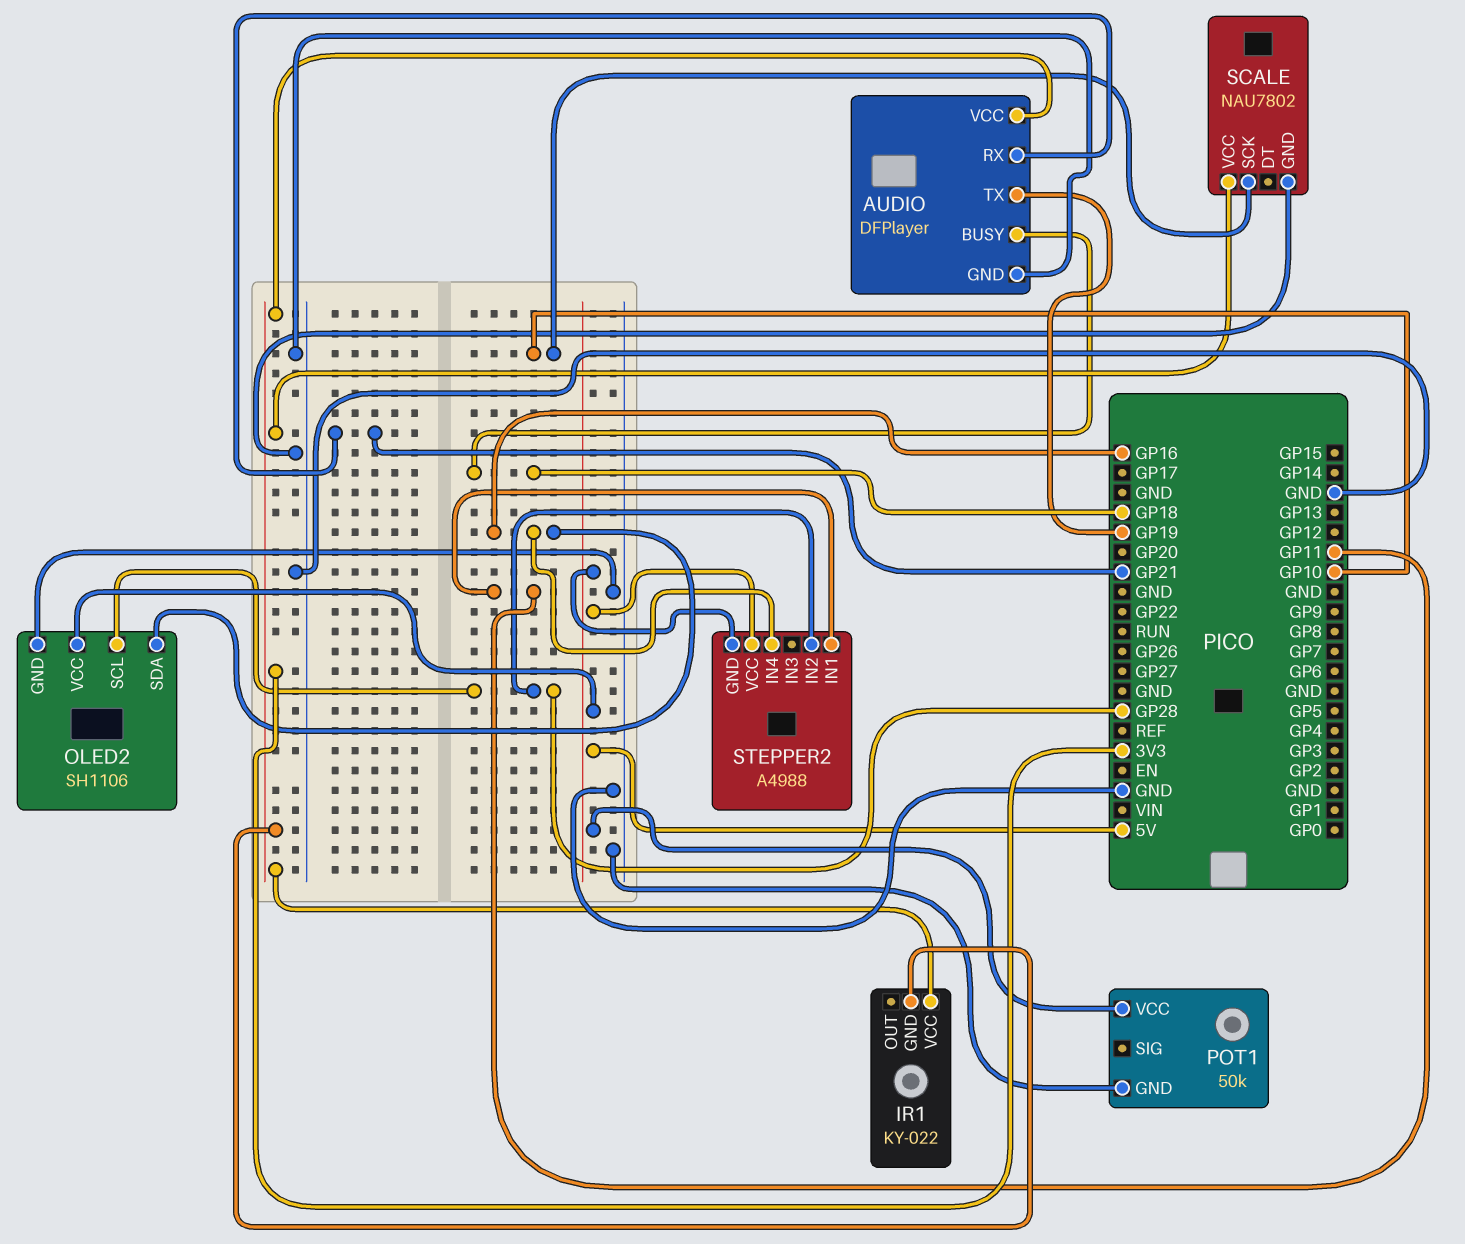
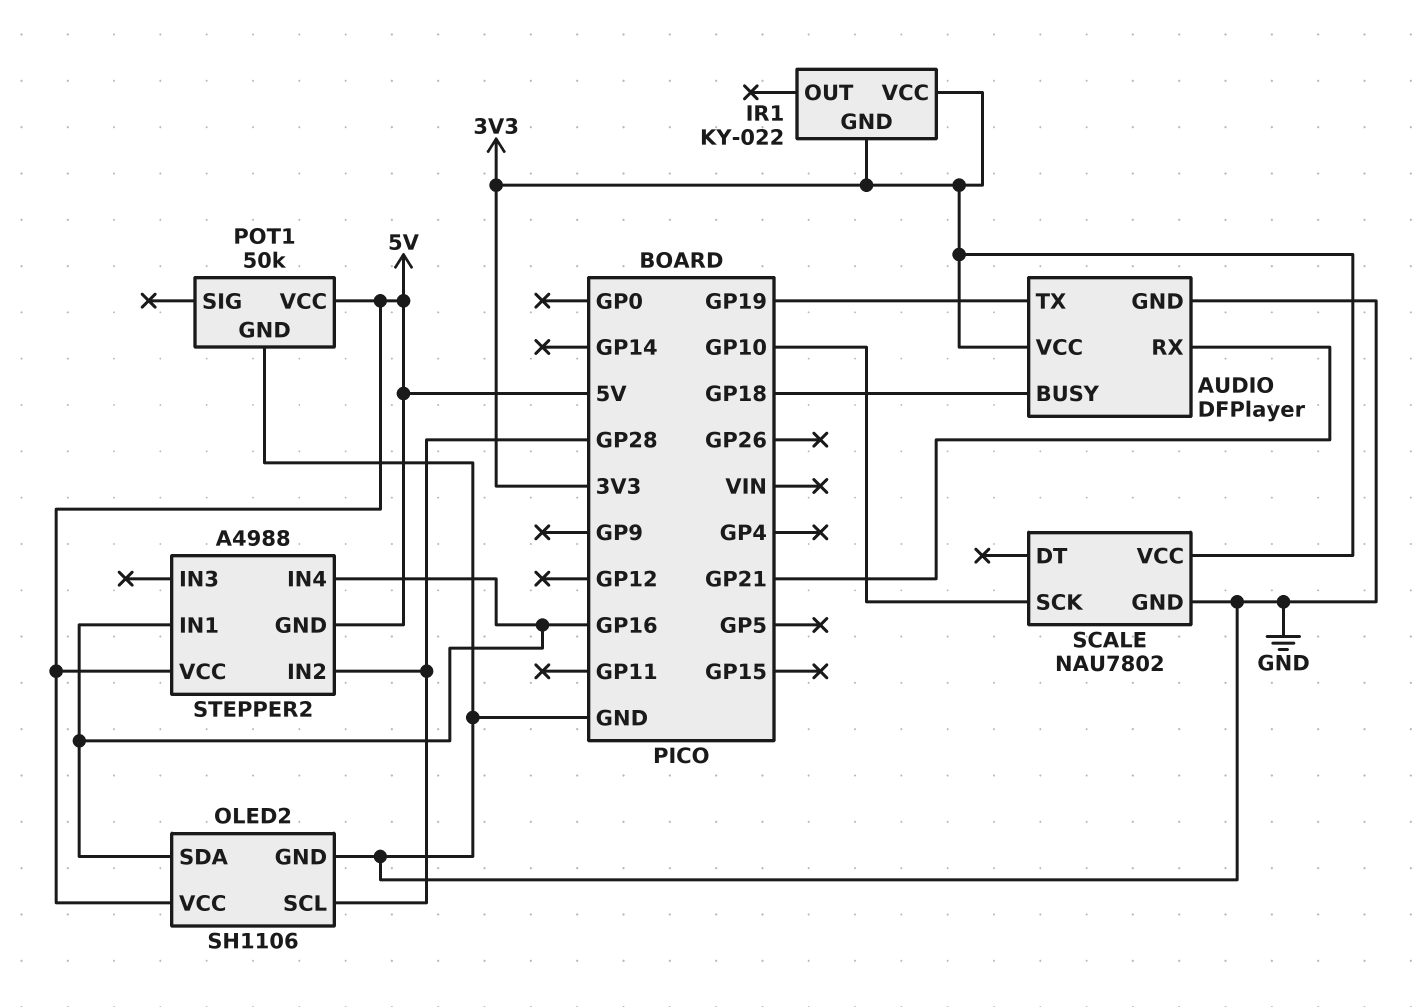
STEPPER2 pin IN1: GP11 -> GP16

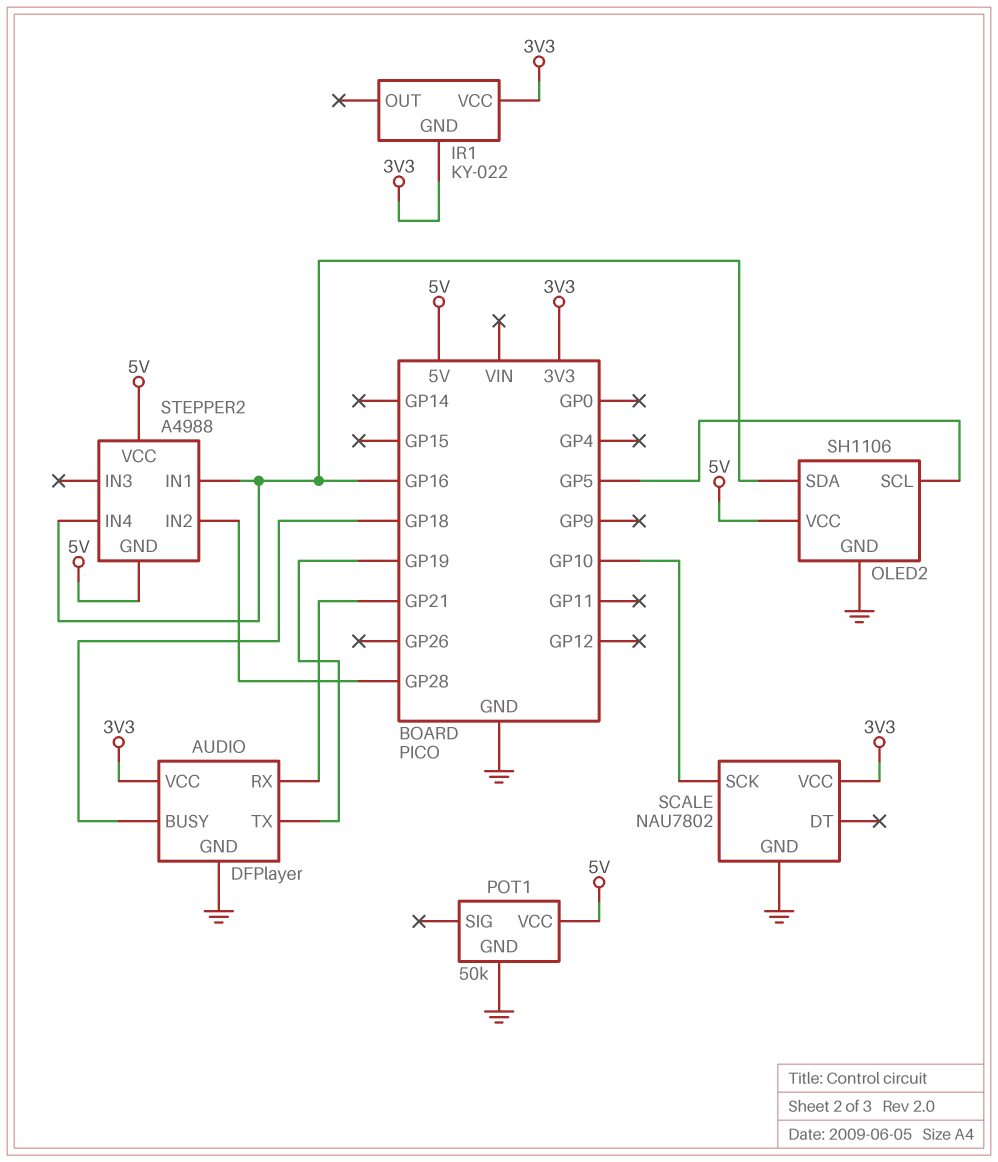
OLED2 pin SCL: GP28 -> GP5

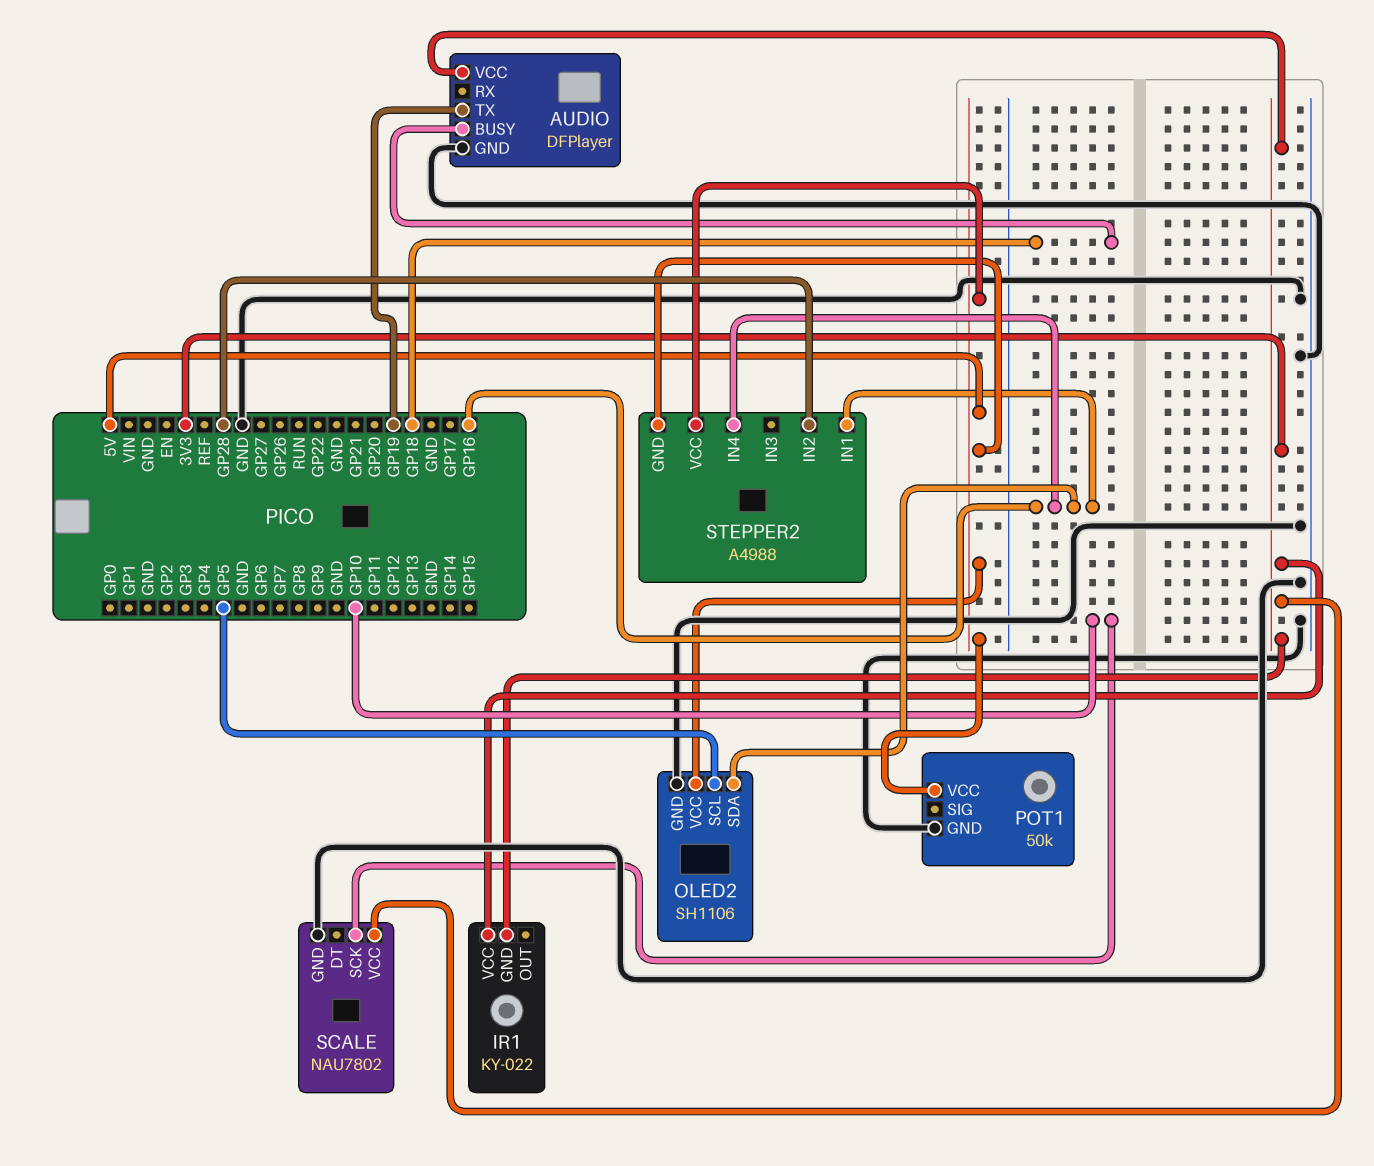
AUDIO pin RX: GP21 -> none

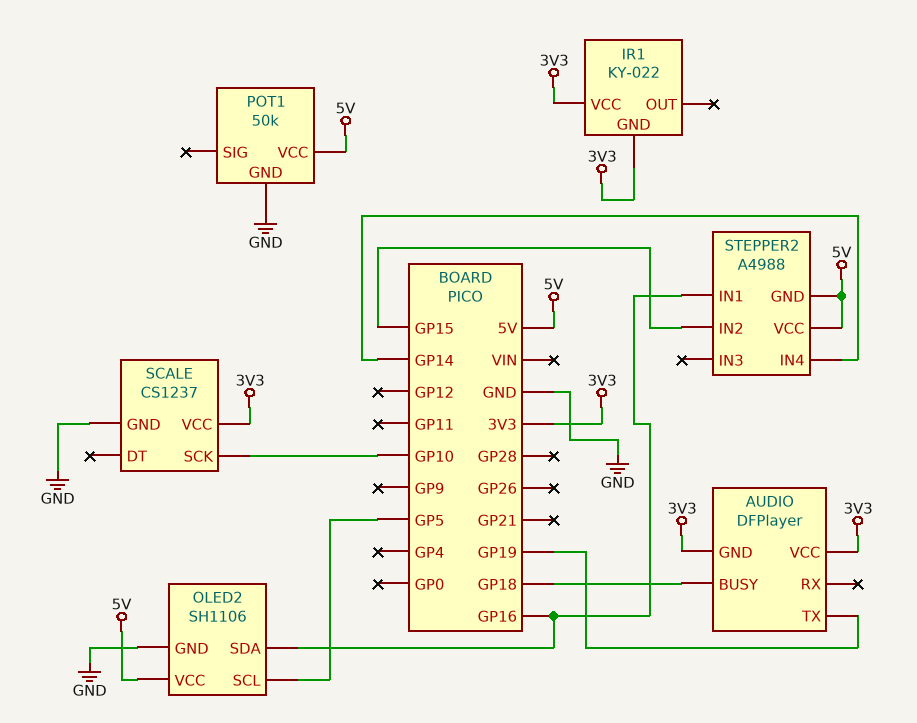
AUDIO pin GND: GND -> 3V3
SCALE: NAU7802 -> CS1237
STEPPER2 pin IN2: GP28 -> GP15
STEPPER2 pin IN4: GP16 -> GP14

